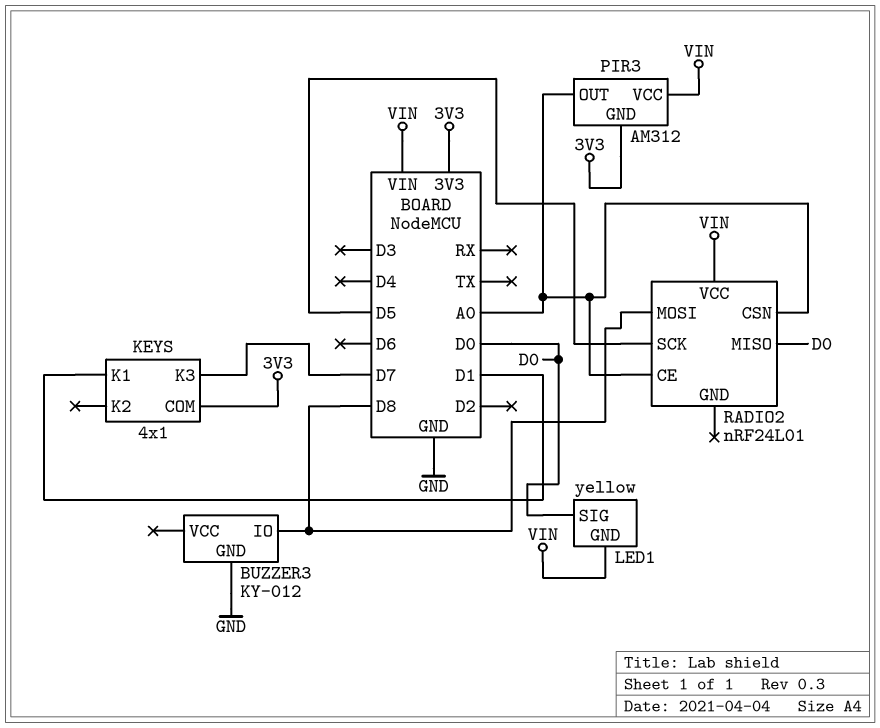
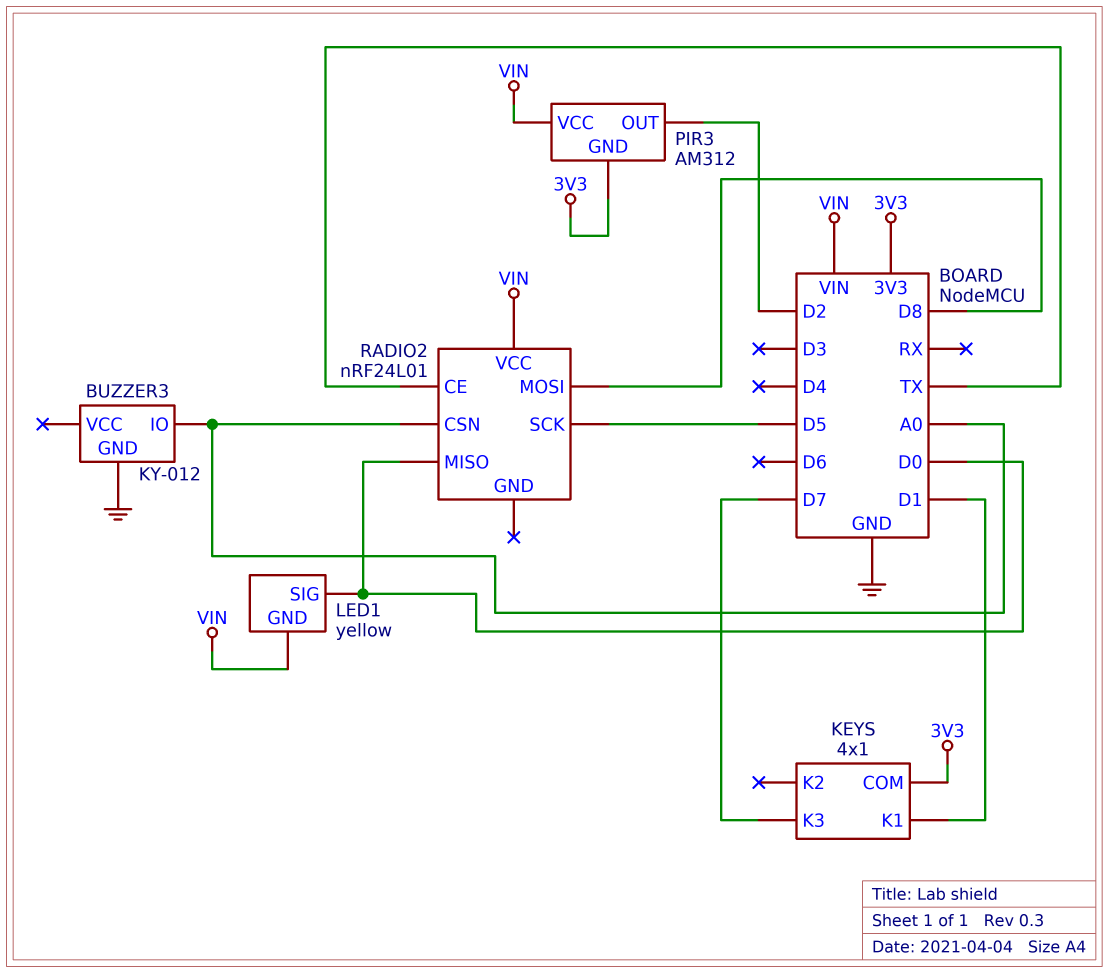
BUZZER3 pin IO: D8 -> A0
PIR3 pin OUT: A0 -> D2
RADIO2 pin CE: A0 -> TX

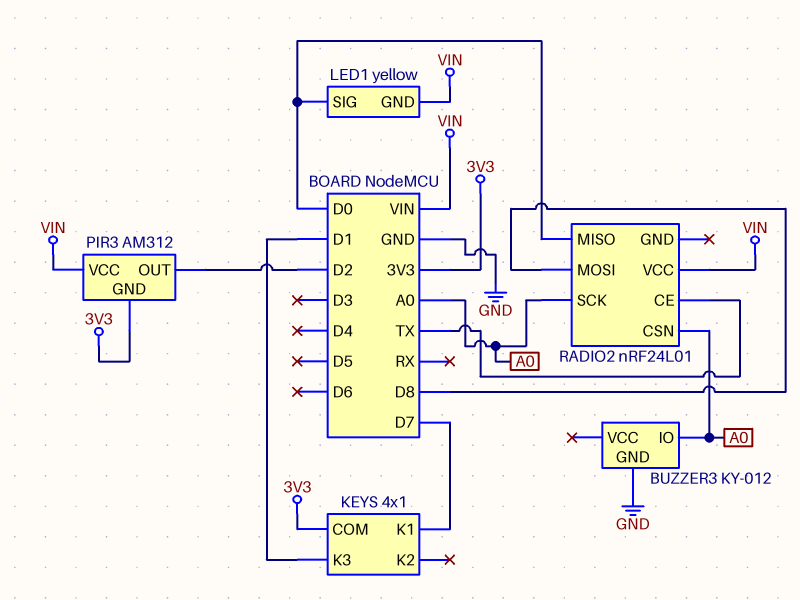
KEYS pin K1: D1 -> D7
KEYS pin K3: D7 -> D1
RADIO2 pin SCK: D5 -> A0

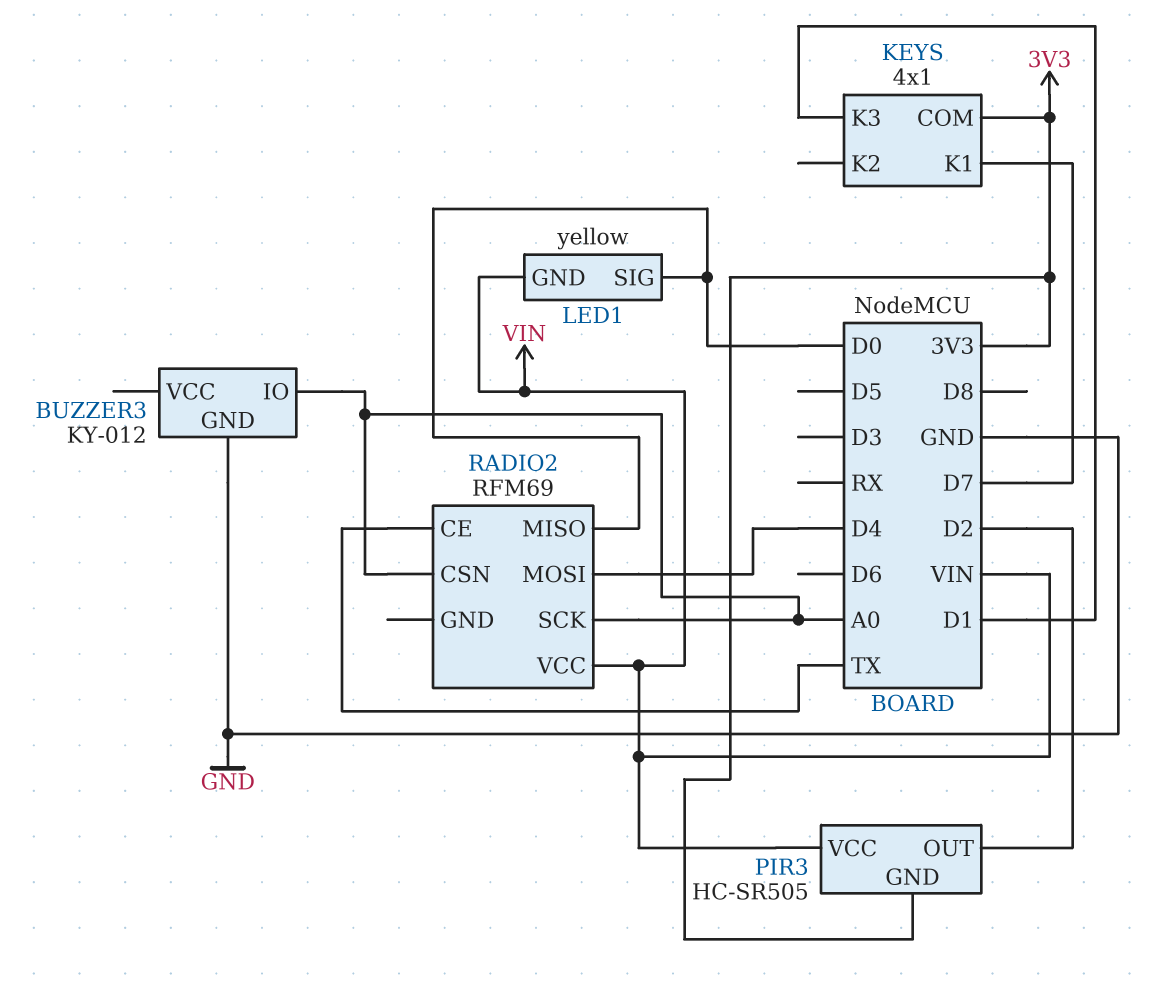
PIR3: AM312 -> HC-SR505
RADIO2: nRF24L01 -> RFM69
RADIO2 pin MOSI: D8 -> D4

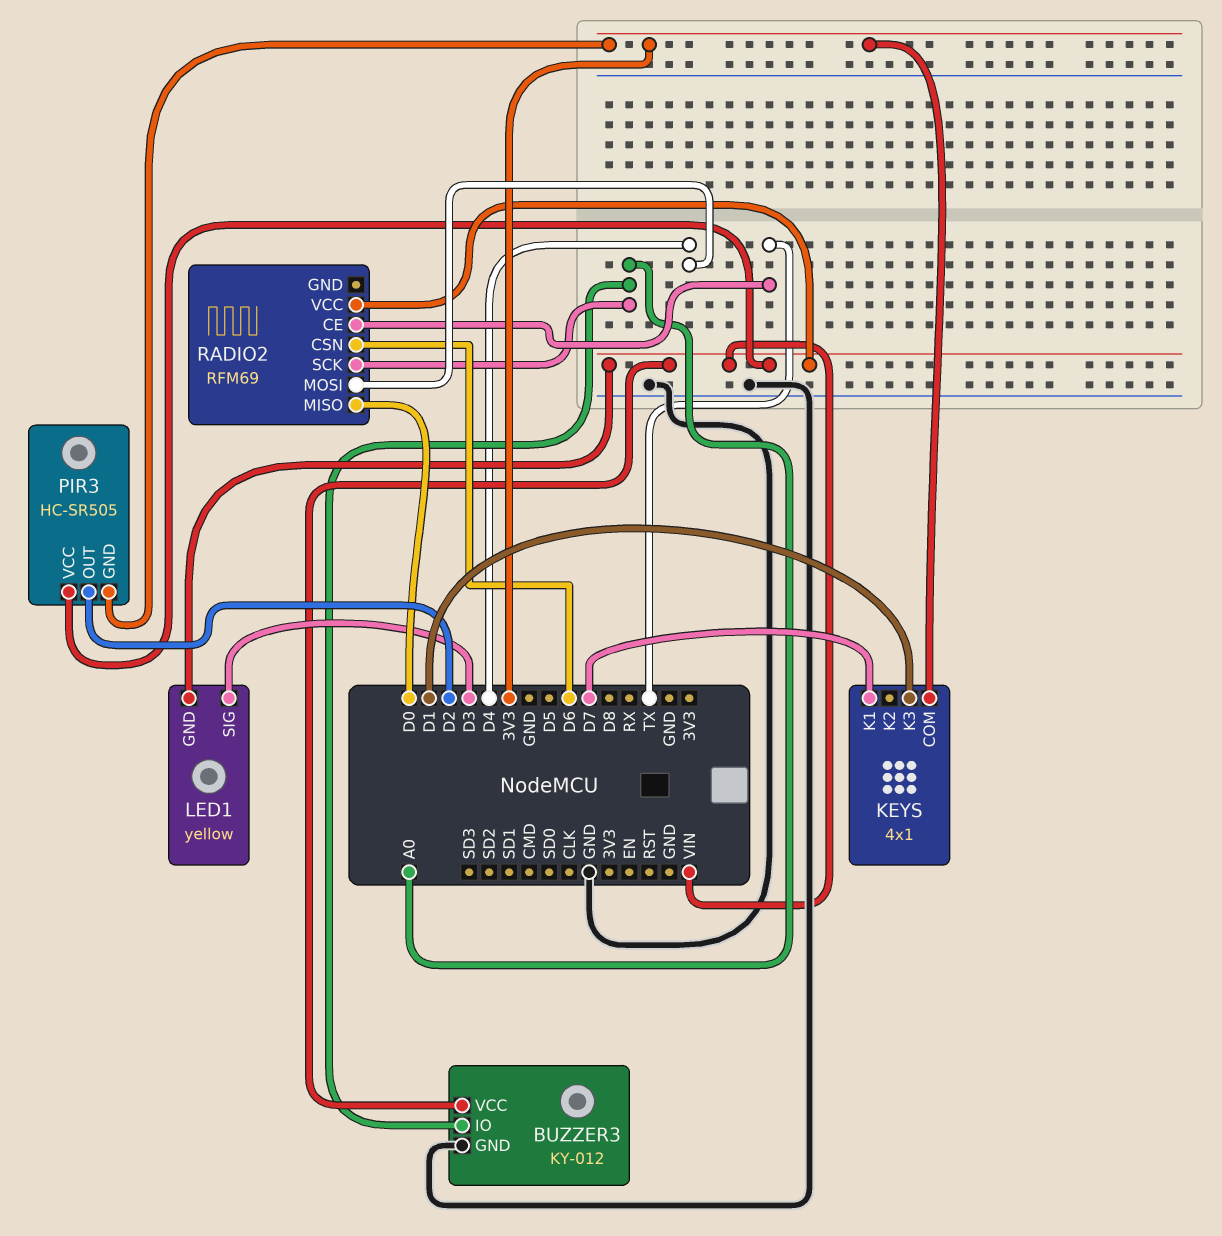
BUZZER3 pin VCC: none -> VIN
LED1 pin SIG: D0 -> D3
RADIO2 pin CSN: A0 -> D6

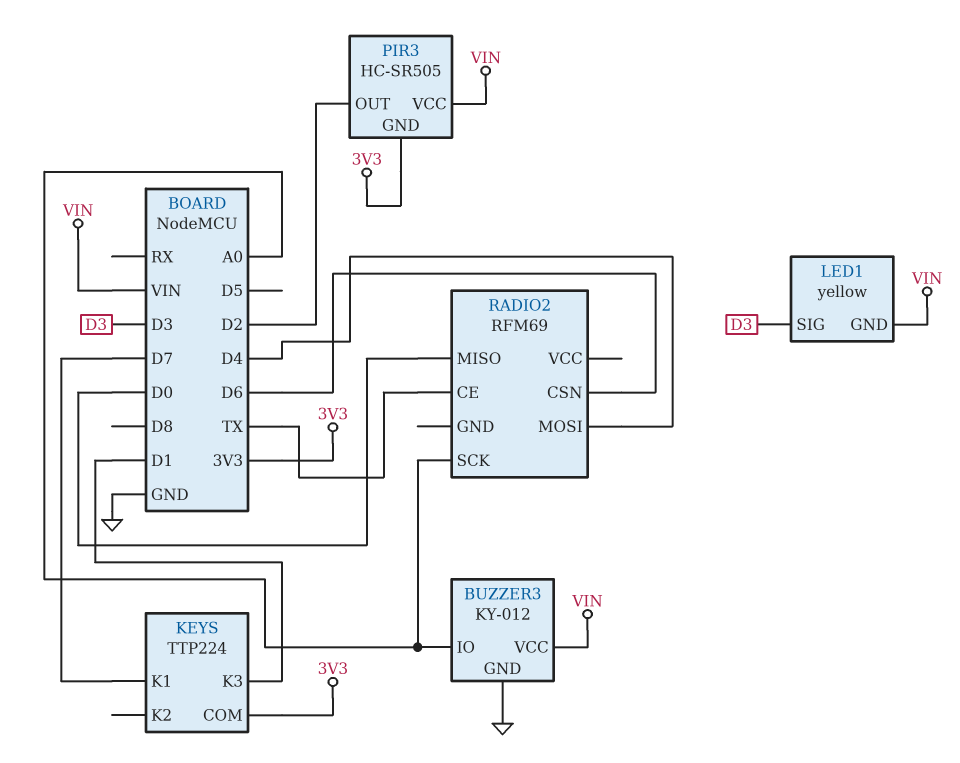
KEYS: 4x1 -> TTP224
RADIO2 pin VCC: VIN -> none

